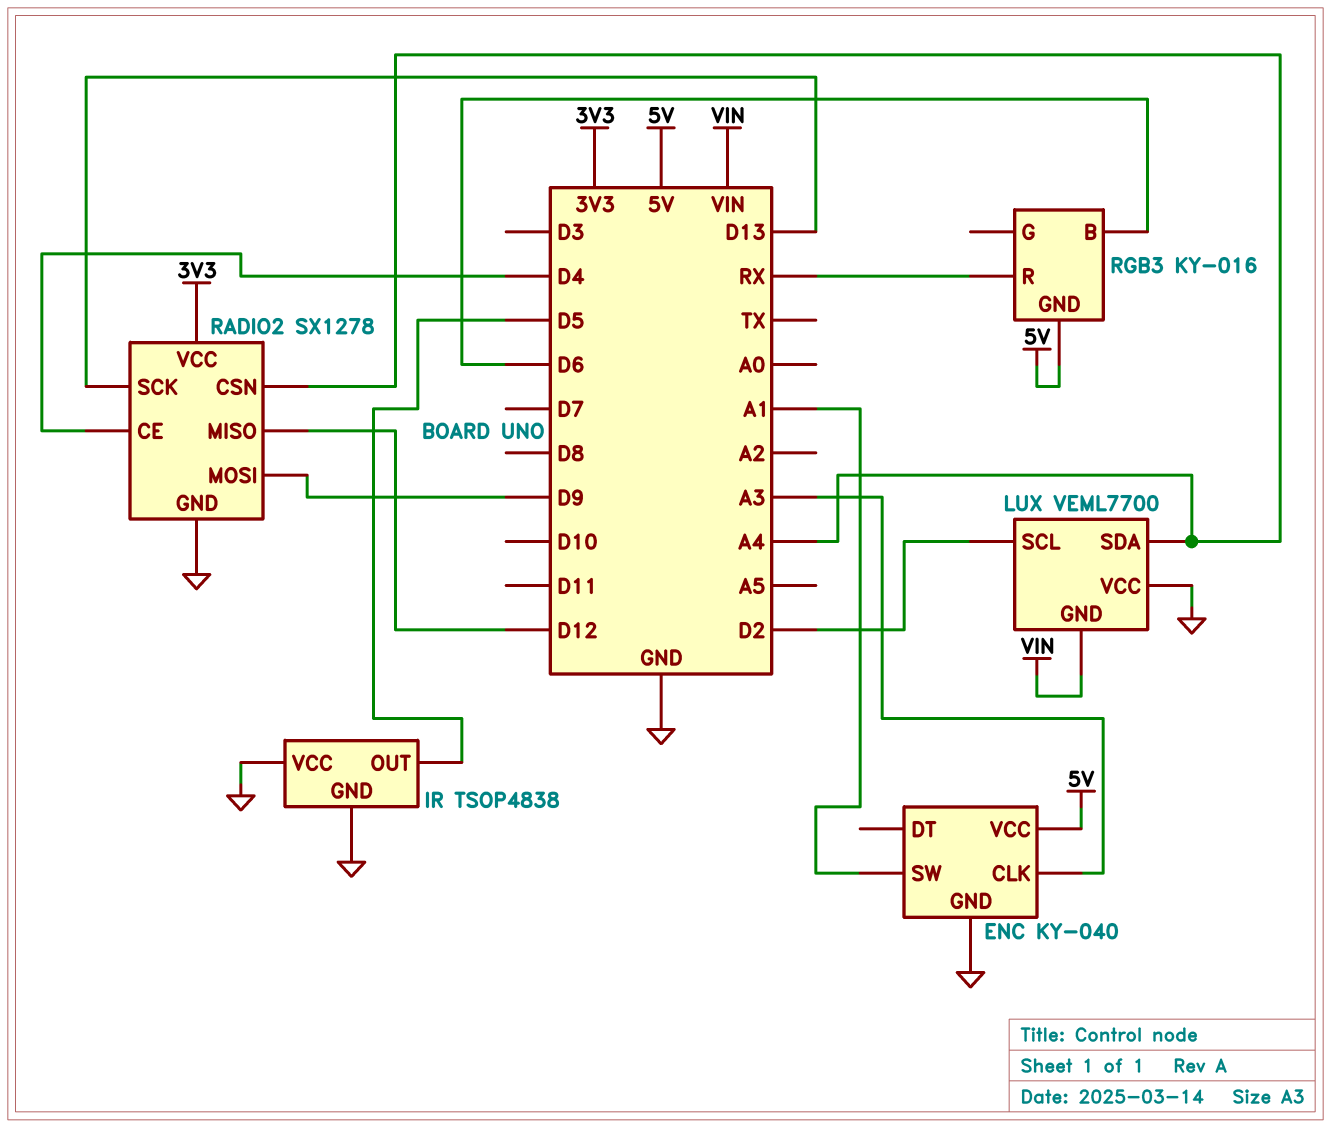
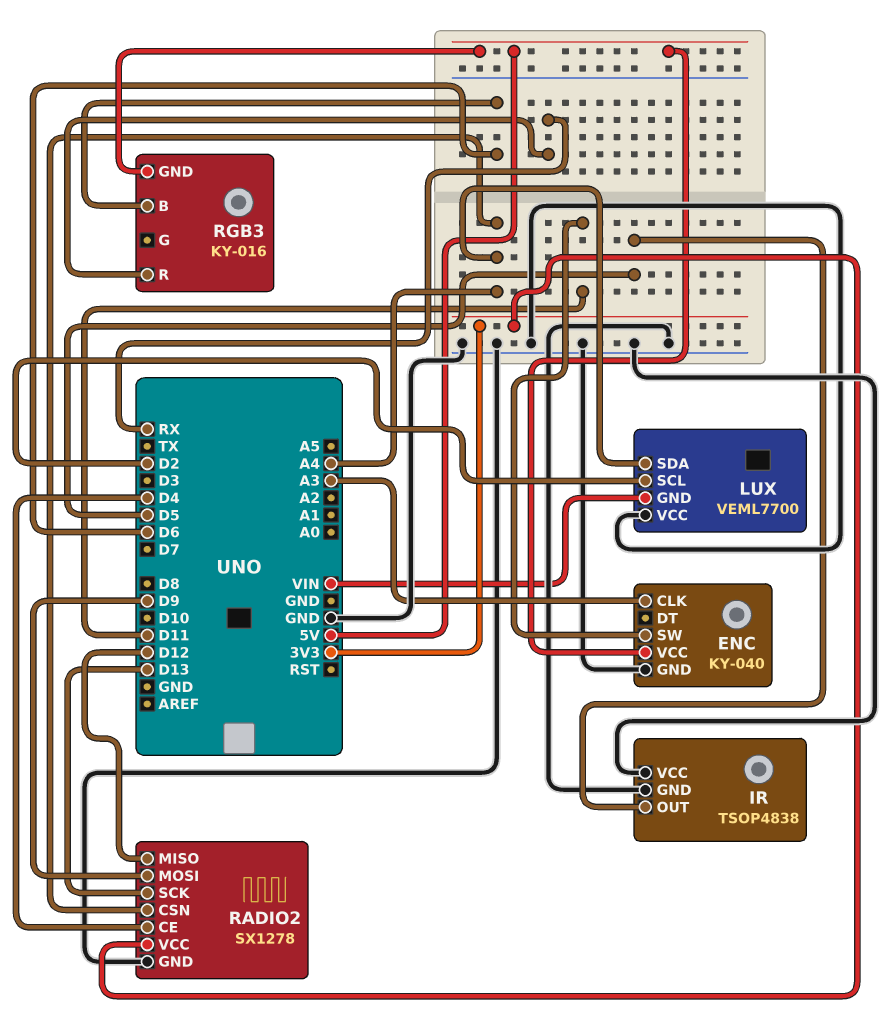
ENC pin SW: A1 -> D11

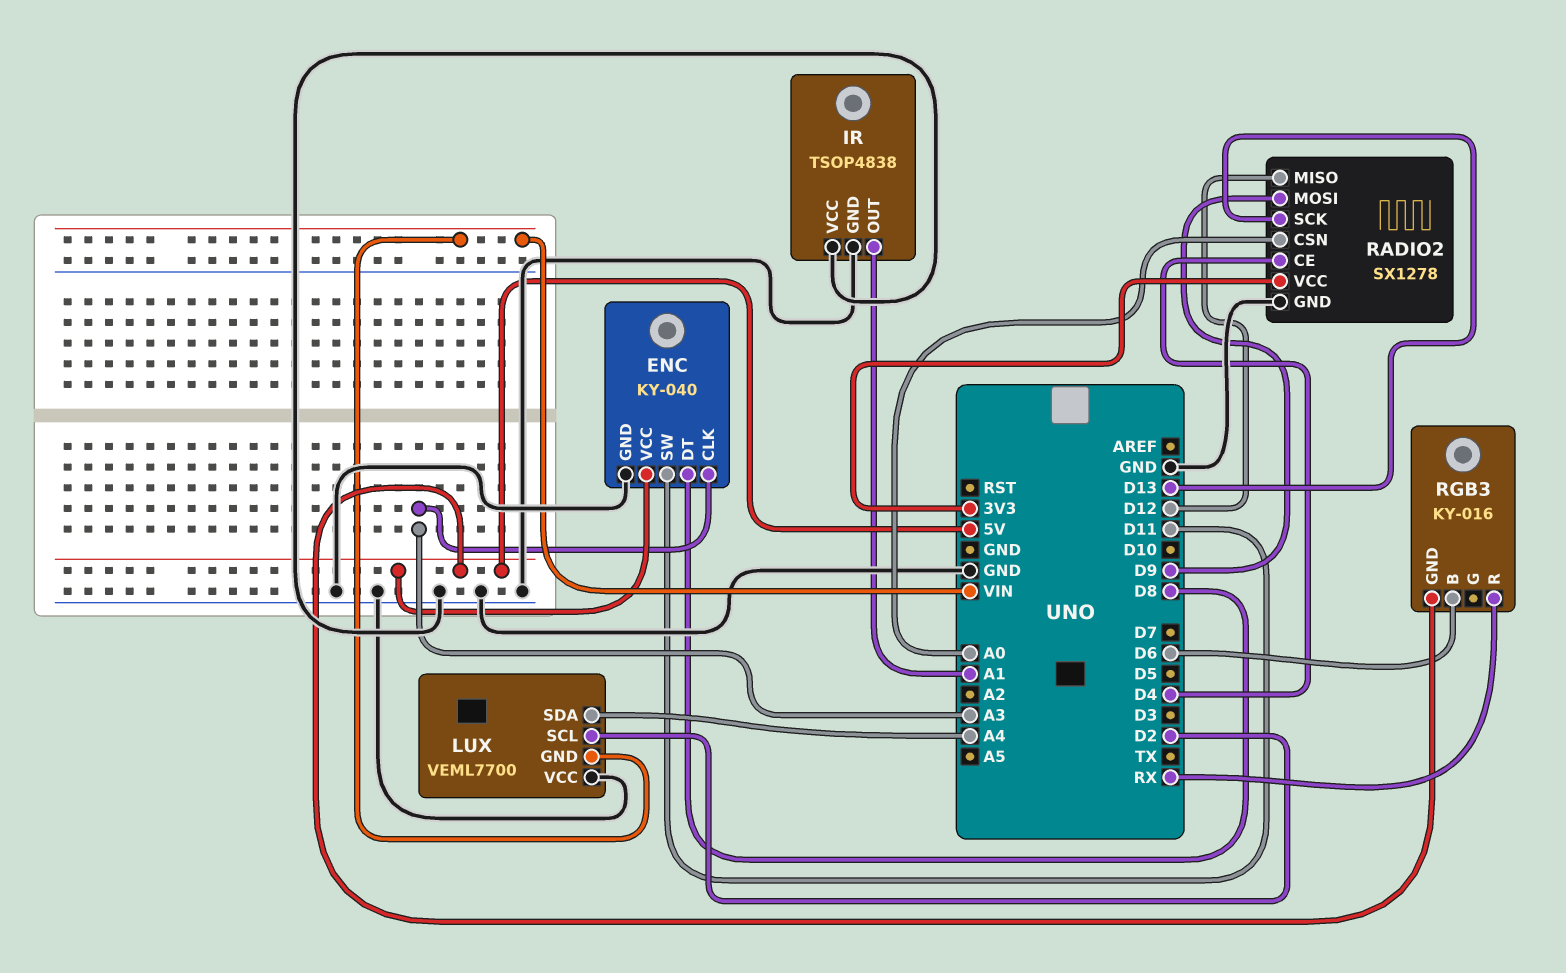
ENC pin DT: none -> D8
IR pin OUT: D5 -> A1
RADIO2 pin CSN: A4 -> A0

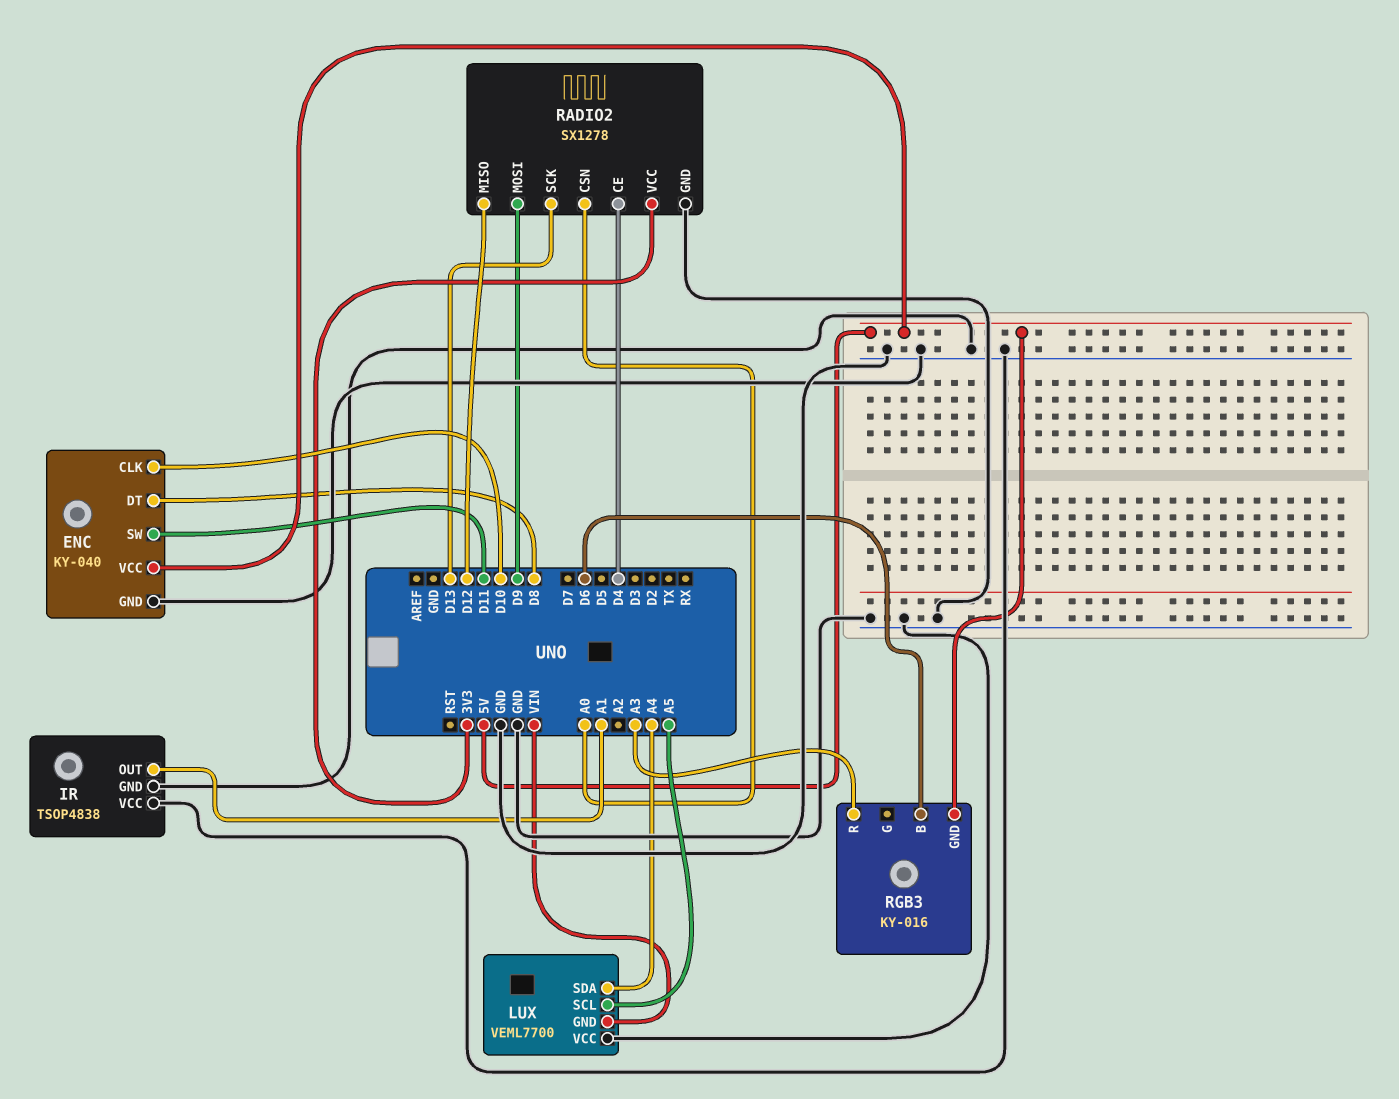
ENC pin CLK: A3 -> D10
LUX pin SCL: D2 -> A5
RGB3 pin R: RX -> A3

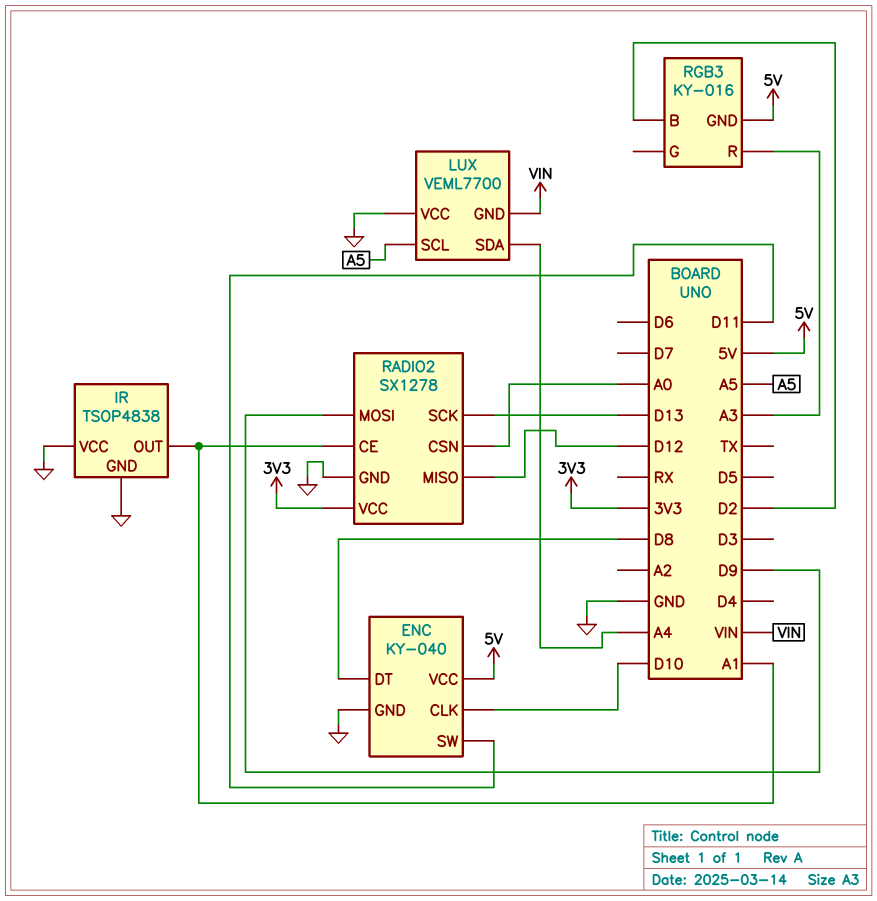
RADIO2 pin CE: D4 -> A1
RGB3 pin B: D6 -> D2

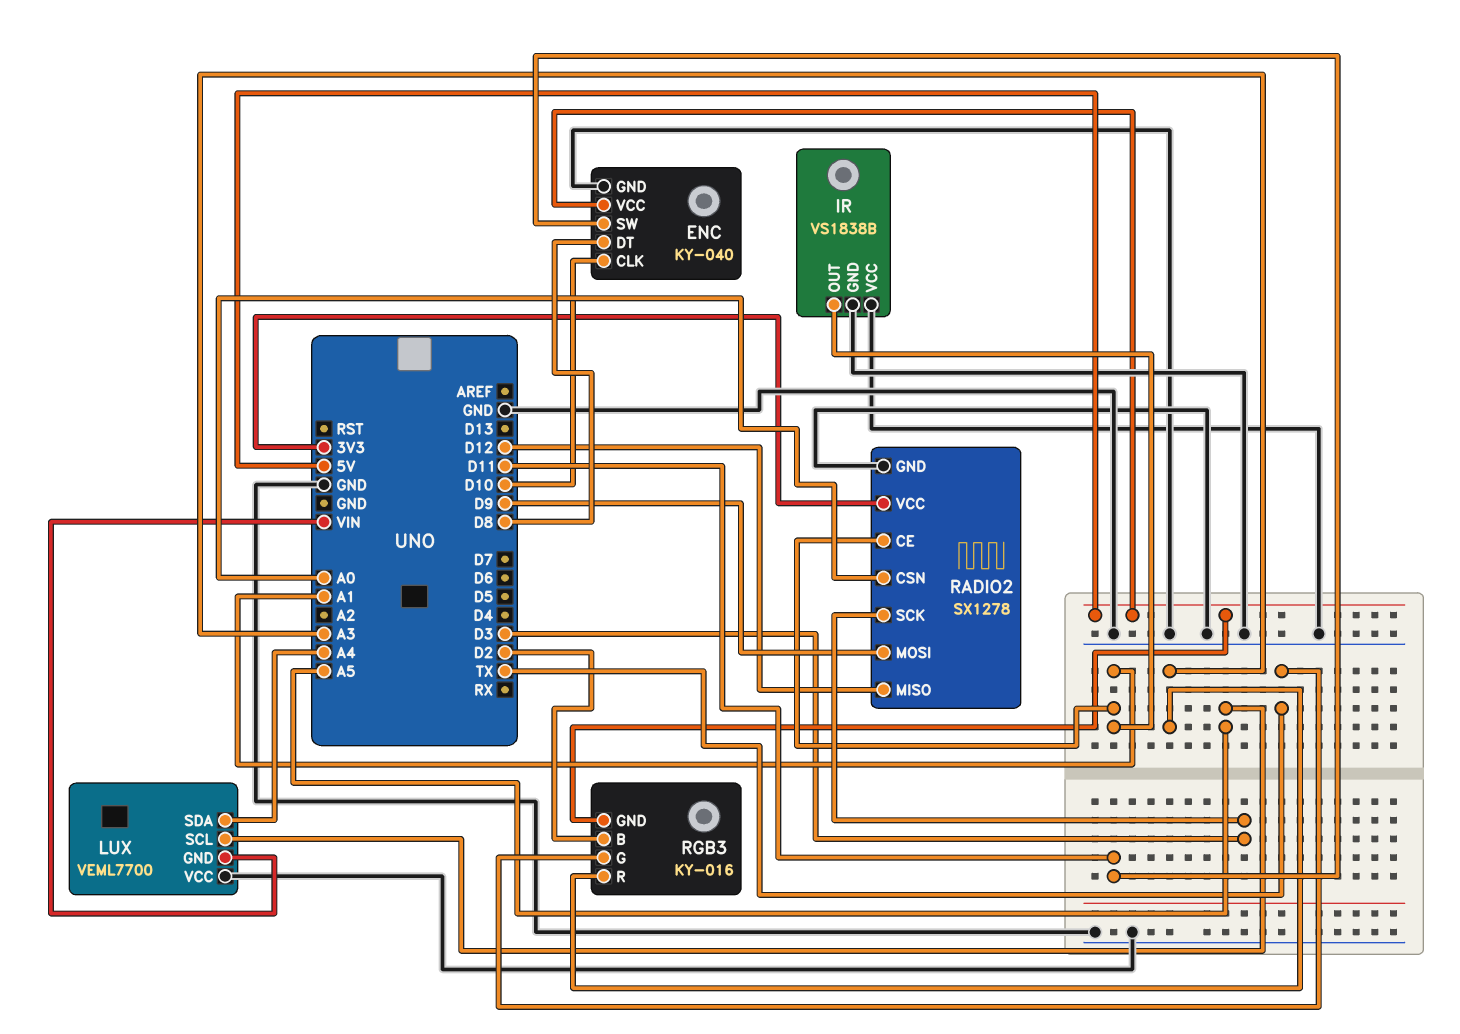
IR: TSOP4838 -> VS1838B
RADIO2 pin SCK: D13 -> D3
RGB3 pin G: none -> TX

